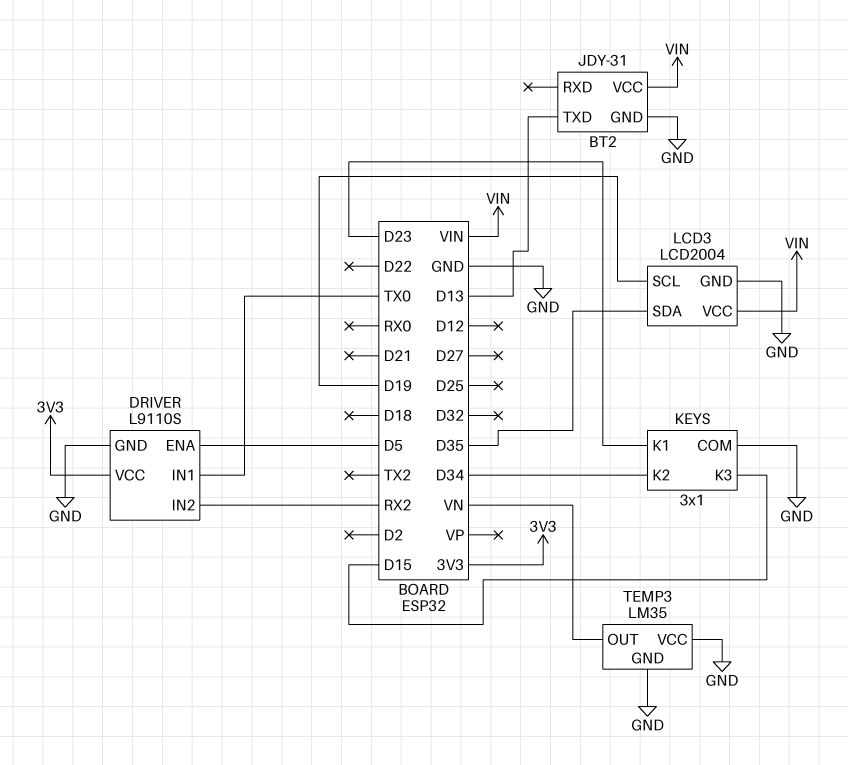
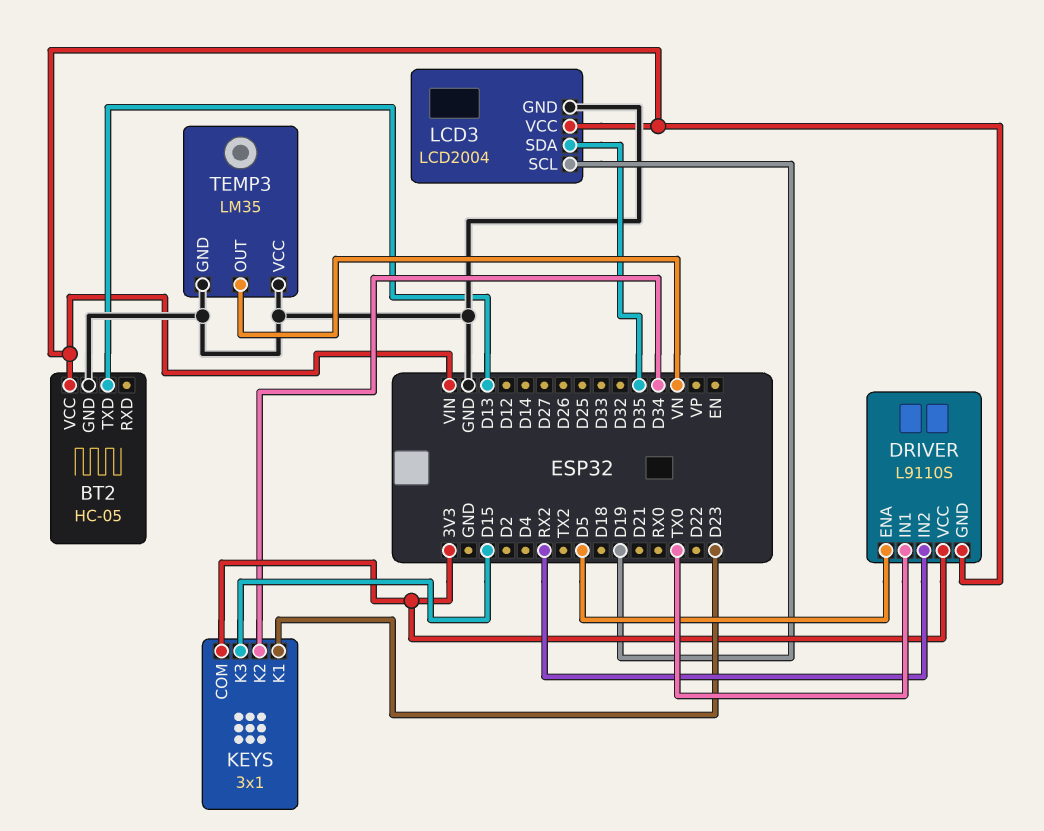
BT2: JDY-31 -> HC-05
DRIVER pin GND: GND -> VIN
KEYS pin COM: GND -> 3V3

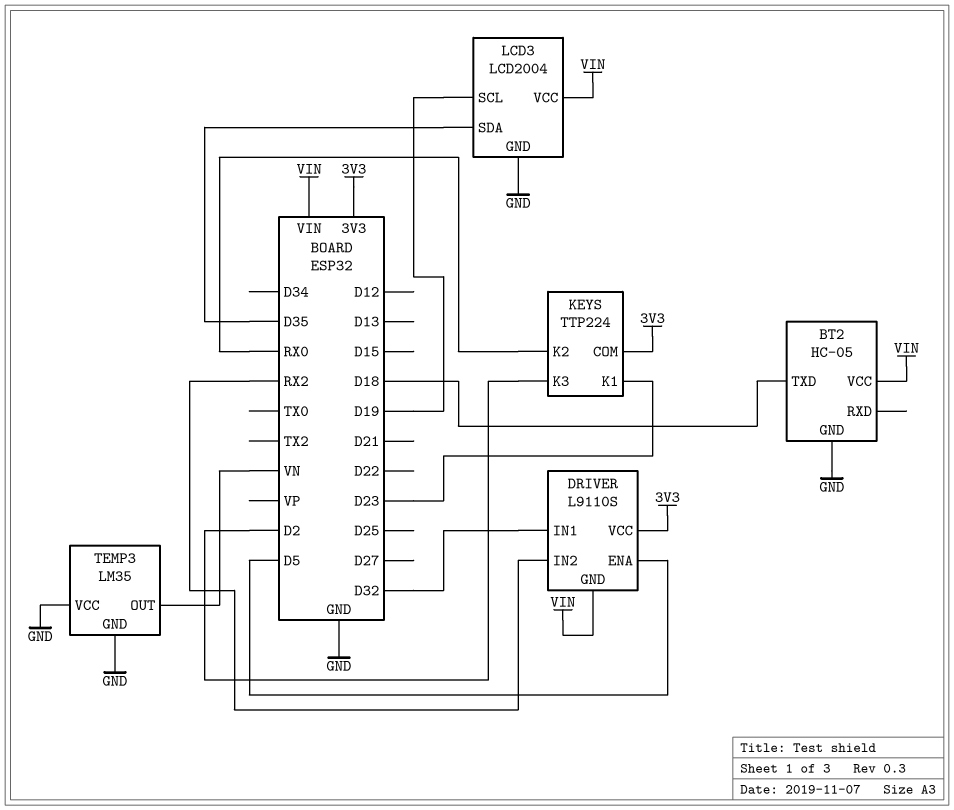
BT2 pin TXD: D13 -> D18
DRIVER pin IN1: TX0 -> D32
KEYS: 3x1 -> TTP224
KEYS pin K2: D34 -> RX0
KEYS pin K3: D15 -> D2

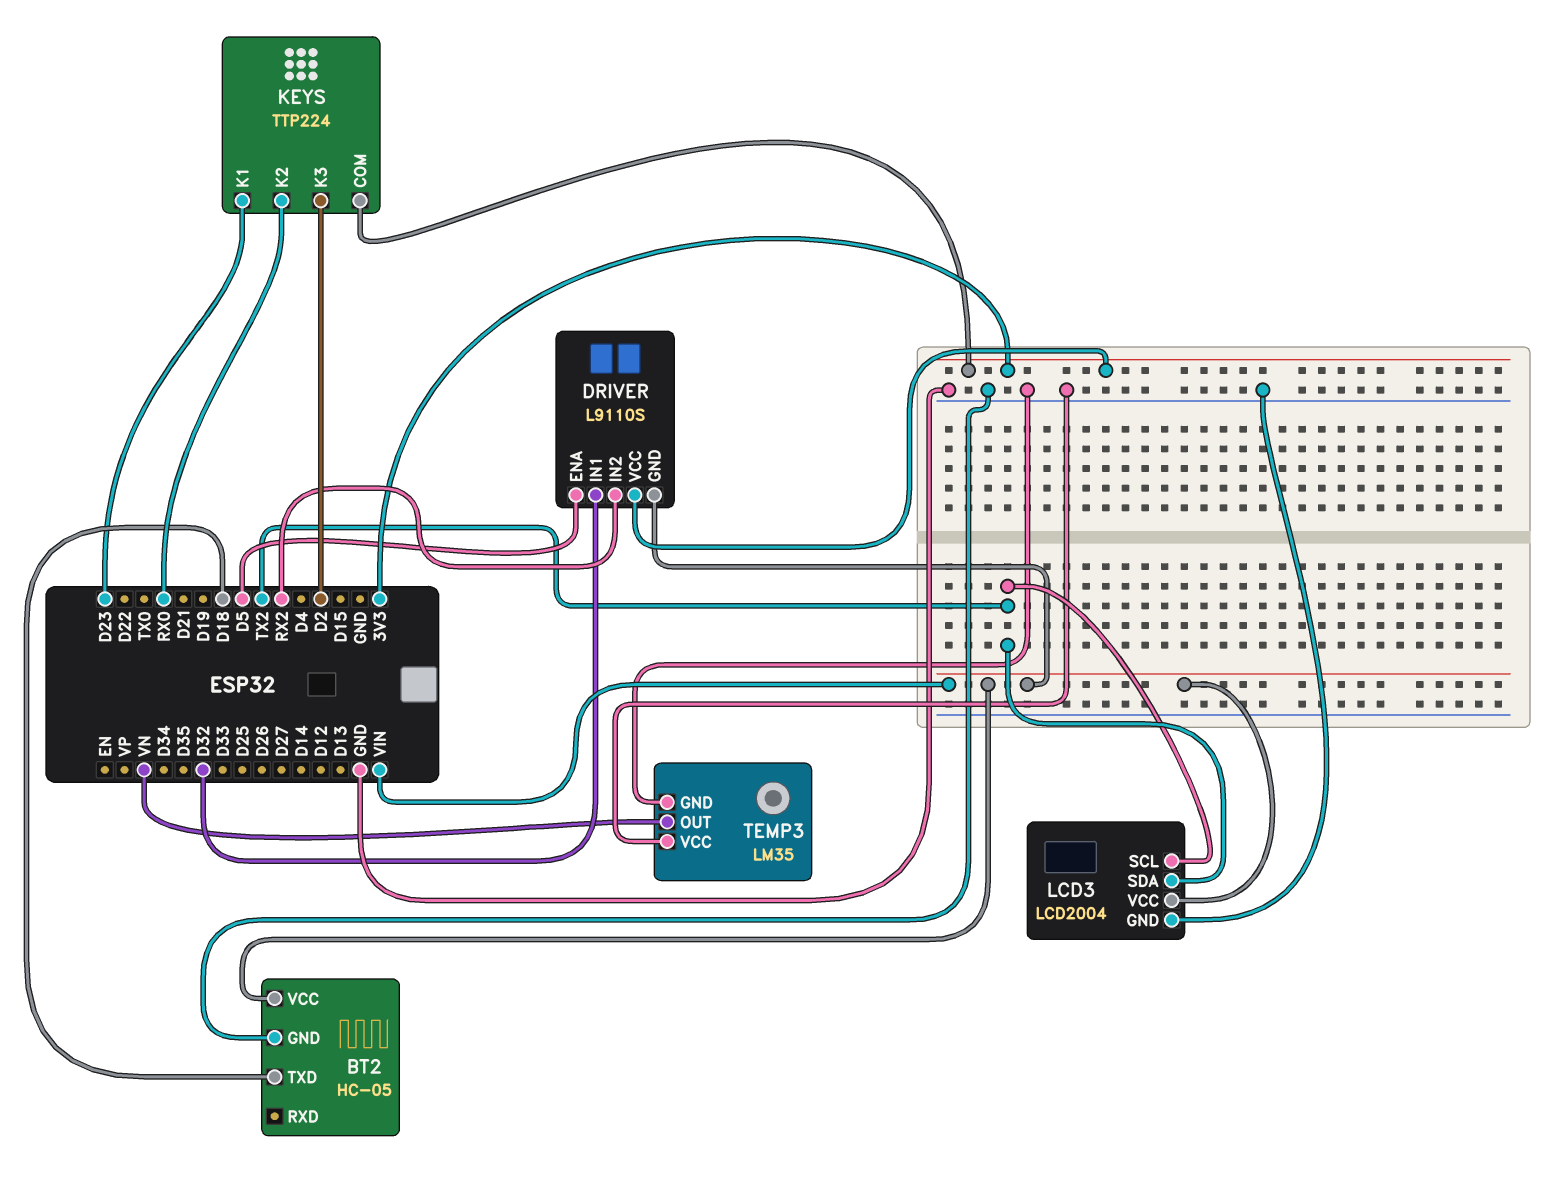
LCD3 pin SCL: D19 -> TX2
LCD3 pin SDA: D35 -> TX2

